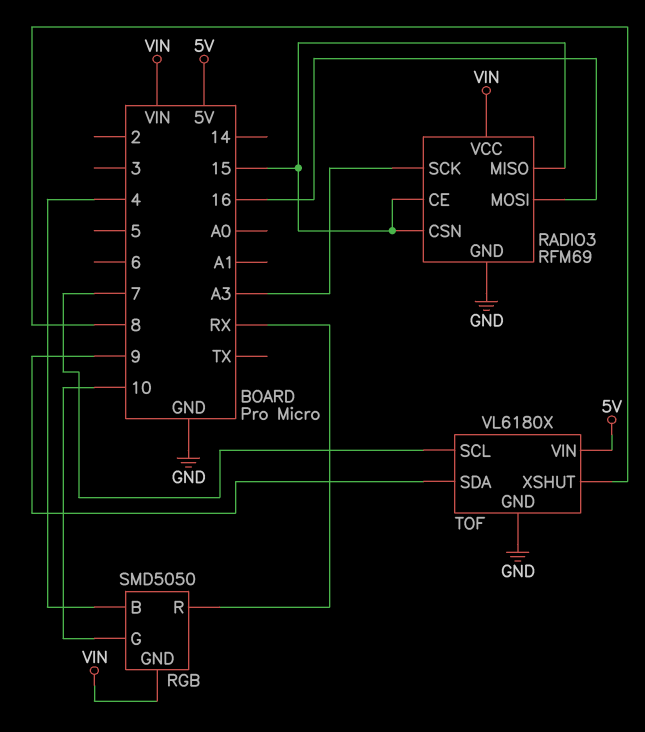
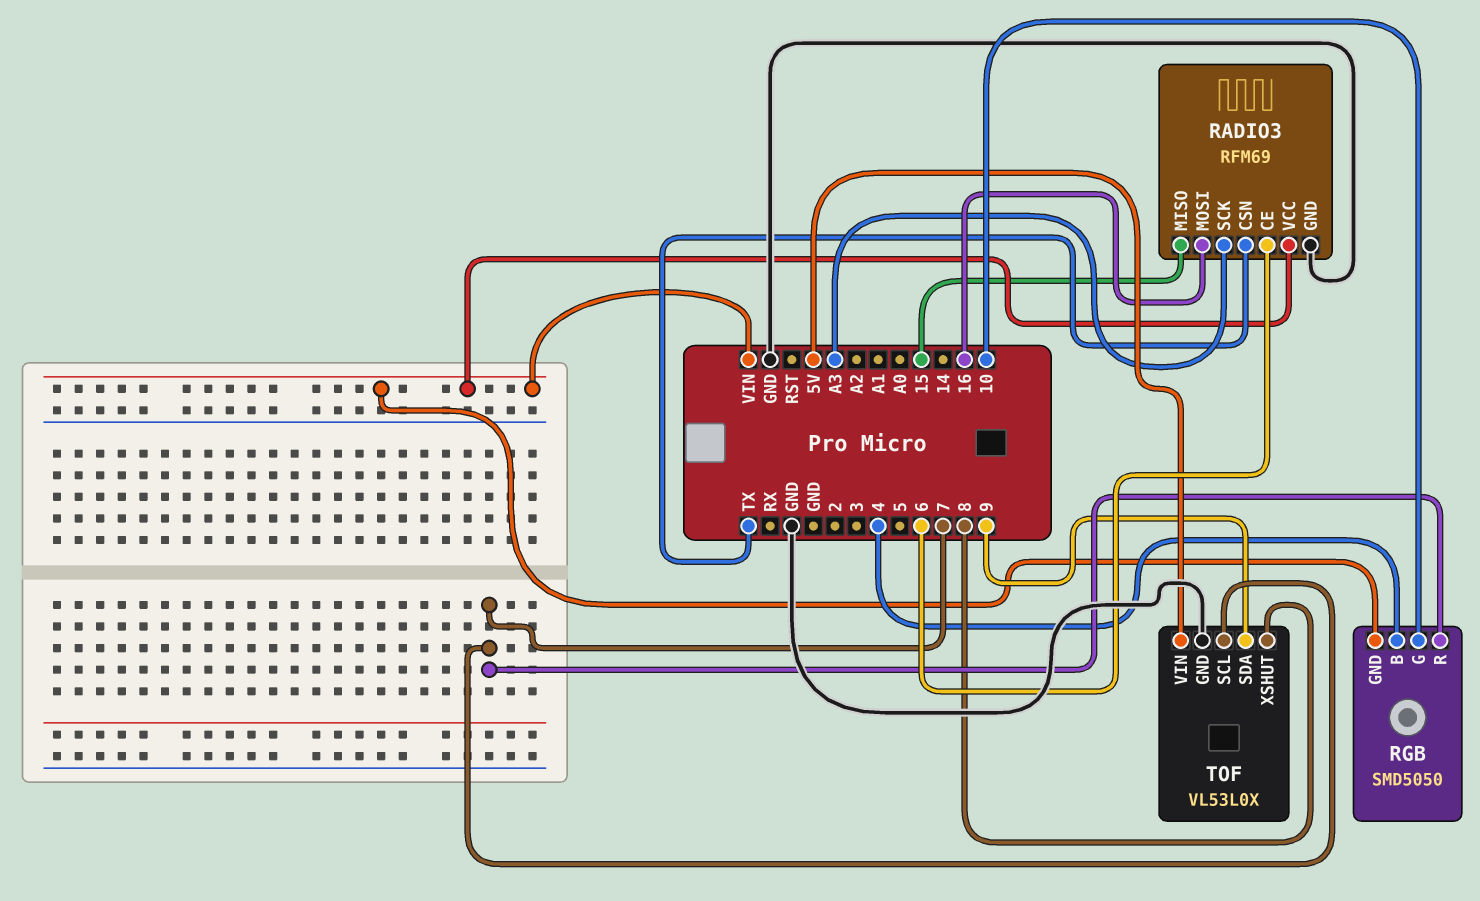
RADIO3 pin CE: 15 -> 6
RADIO3 pin CSN: 15 -> TX
RGB pin R: RX -> 7
TOF: VL6180X -> VL53L0X

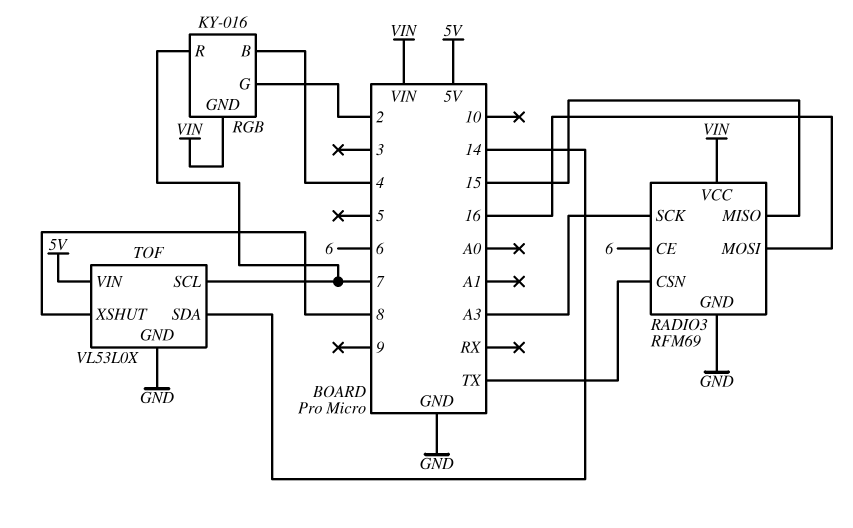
RGB: SMD5050 -> KY-016
RGB pin G: 10 -> 2
TOF pin SDA: 9 -> 14

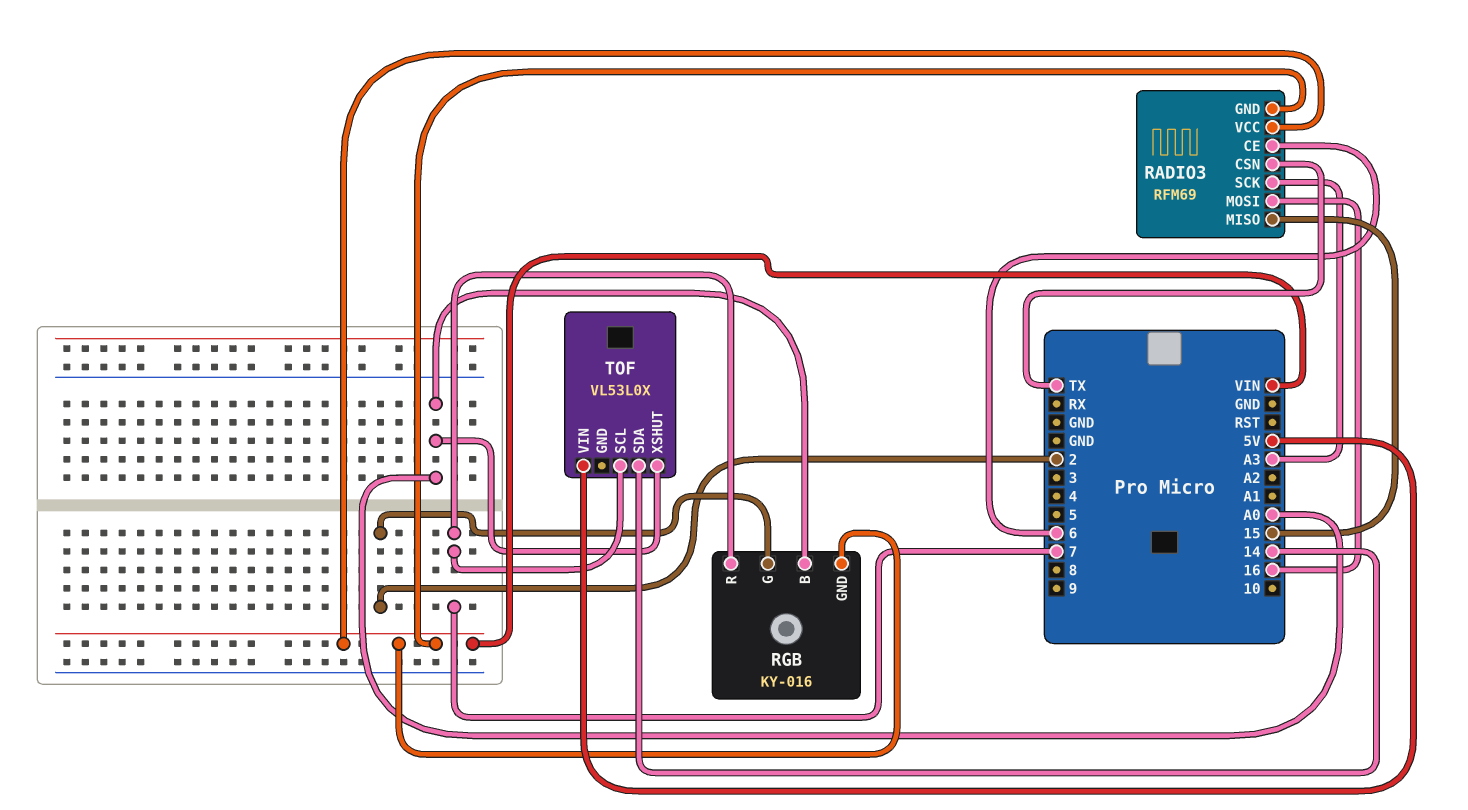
RADIO3 pin GND: GND -> VIN
RGB pin B: 4 -> A0
TOF pin GND: GND -> none
TOF pin XSHUT: 8 -> A0

